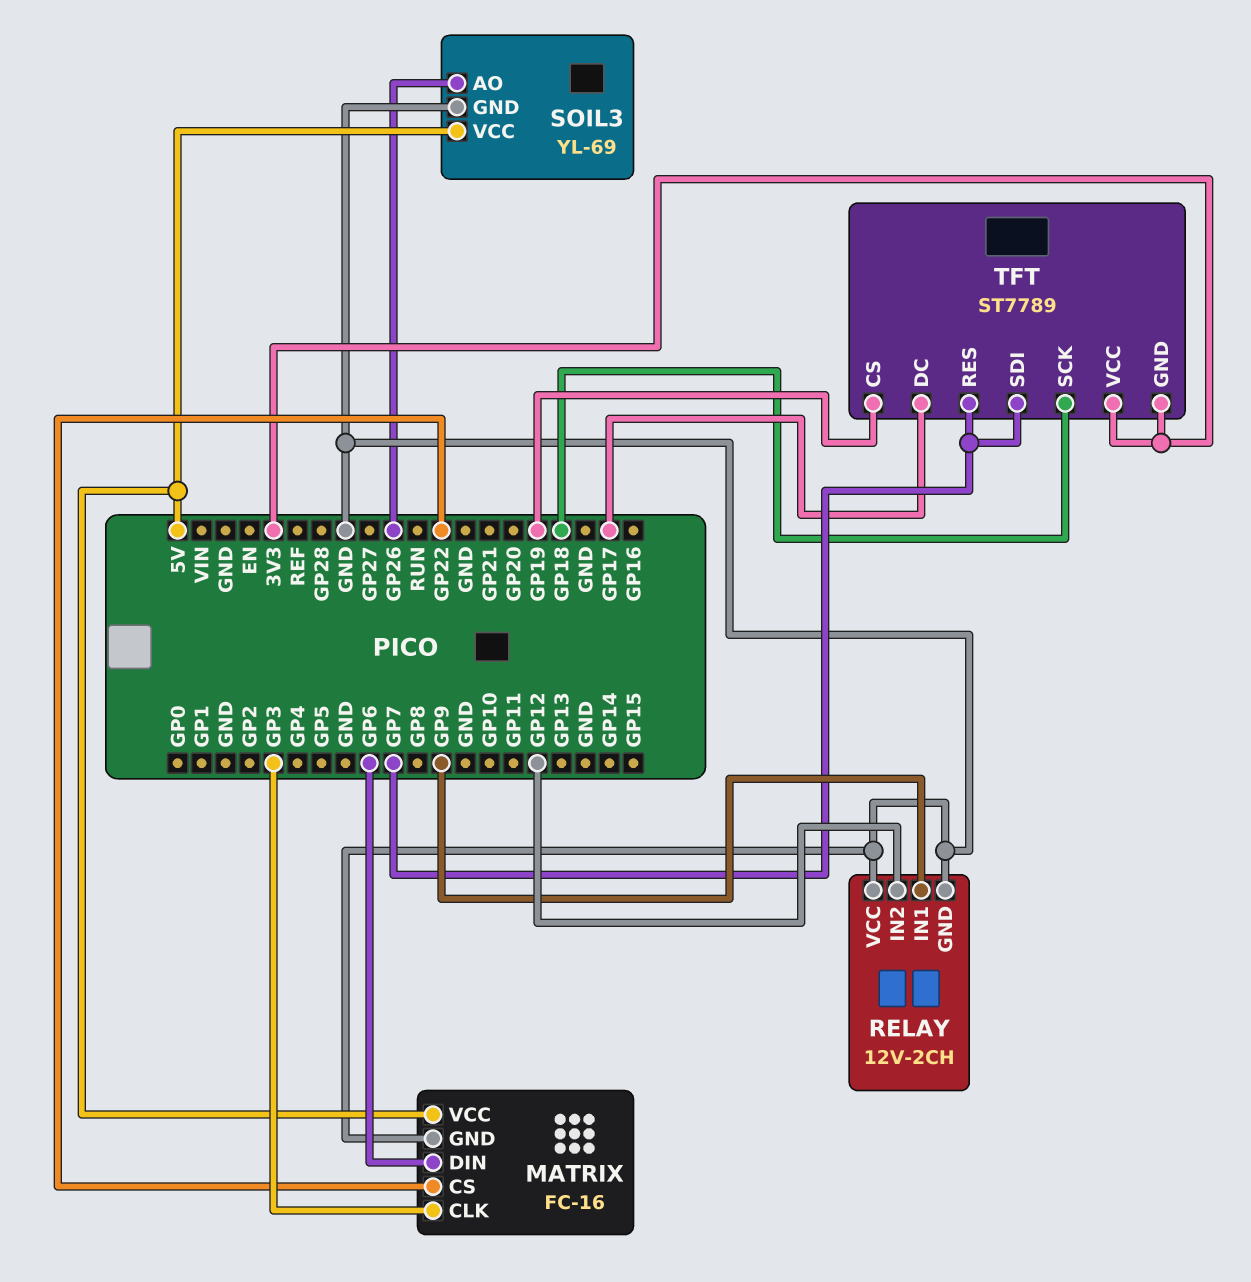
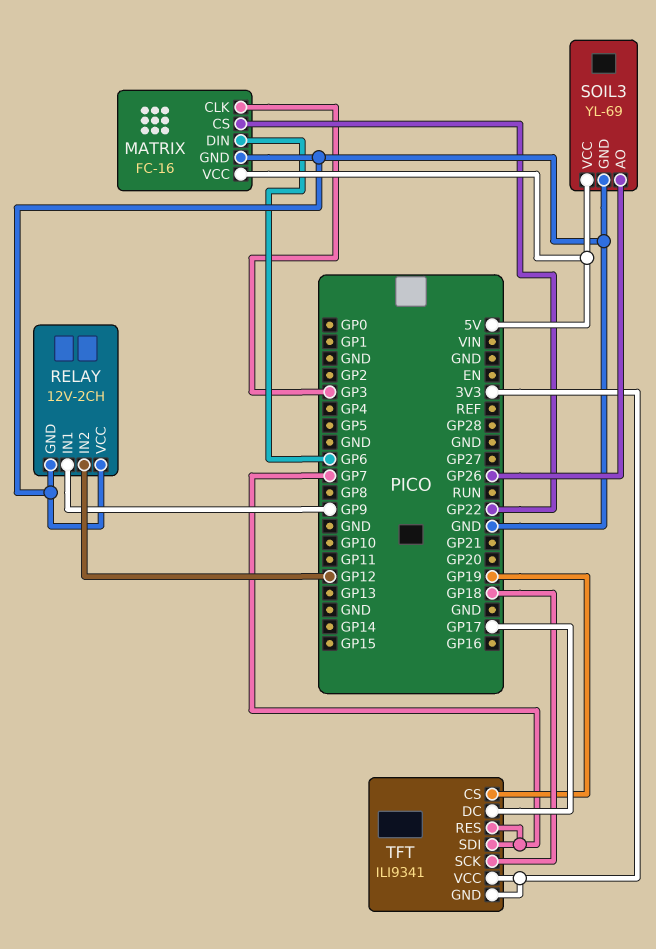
TFT: ST7789 -> ILI9341

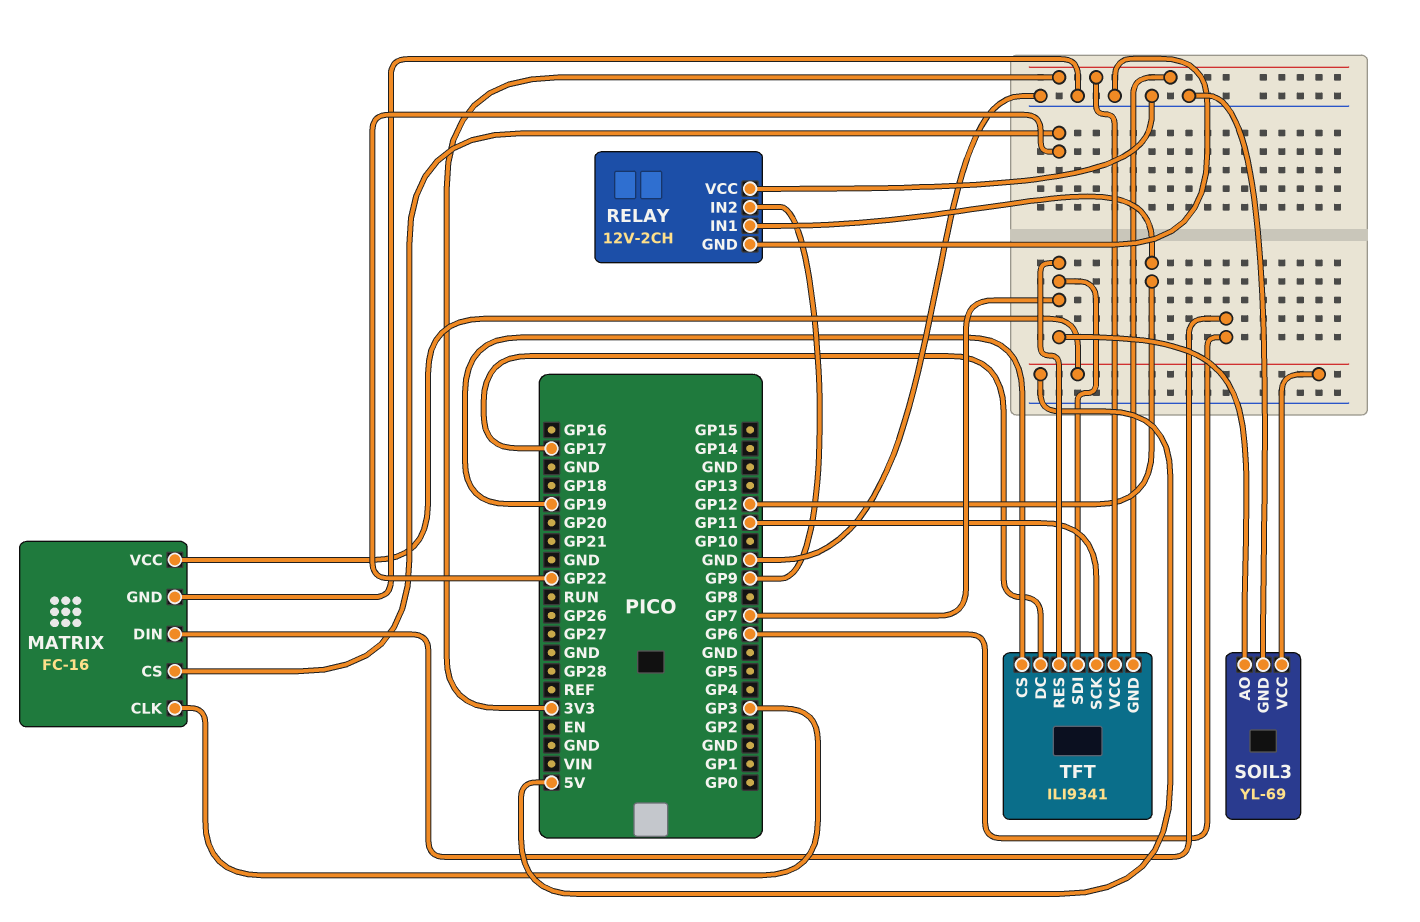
RELAY pin IN1: GP9 -> GP12
RELAY pin IN2: GP12 -> GP9
SOIL3 pin AO: GP26 -> GP7
TFT pin SCK: GP18 -> GP11

